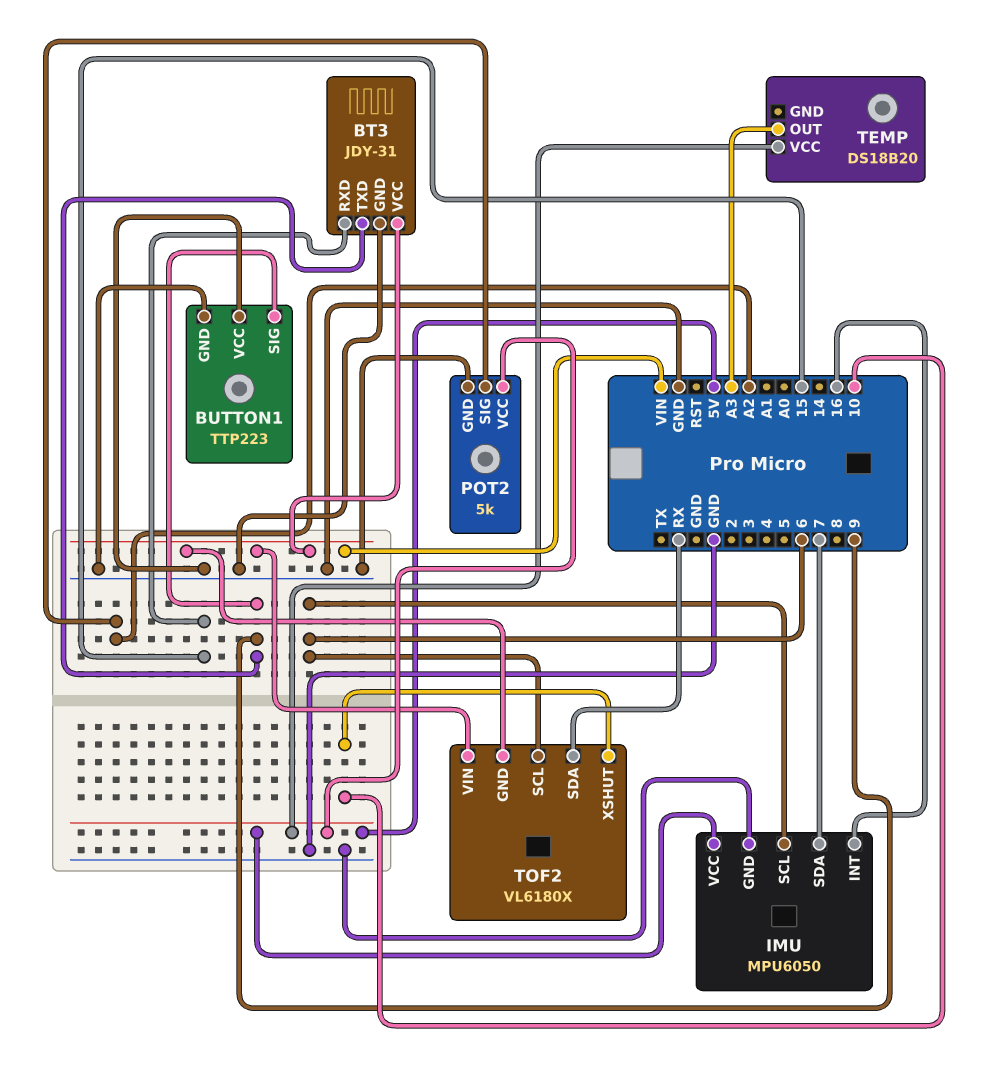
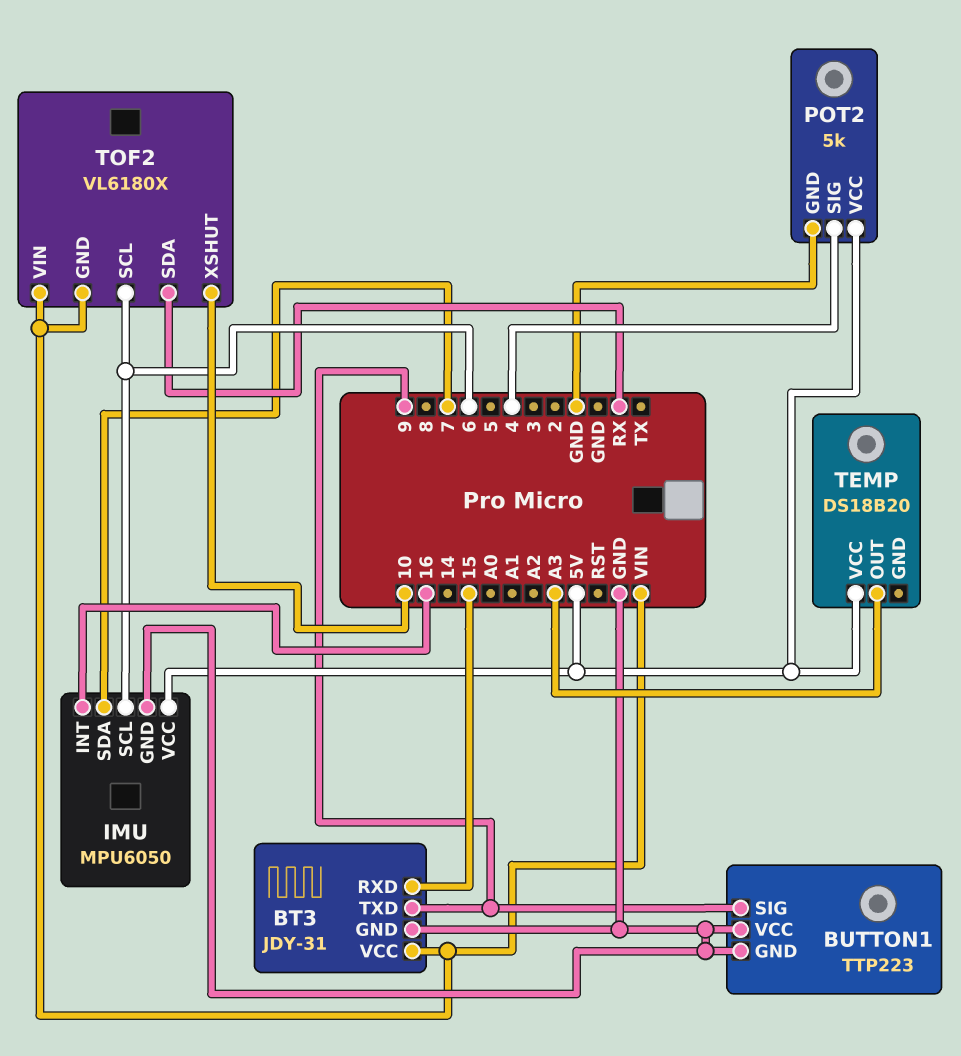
POT2 pin SIG: A2 -> 4

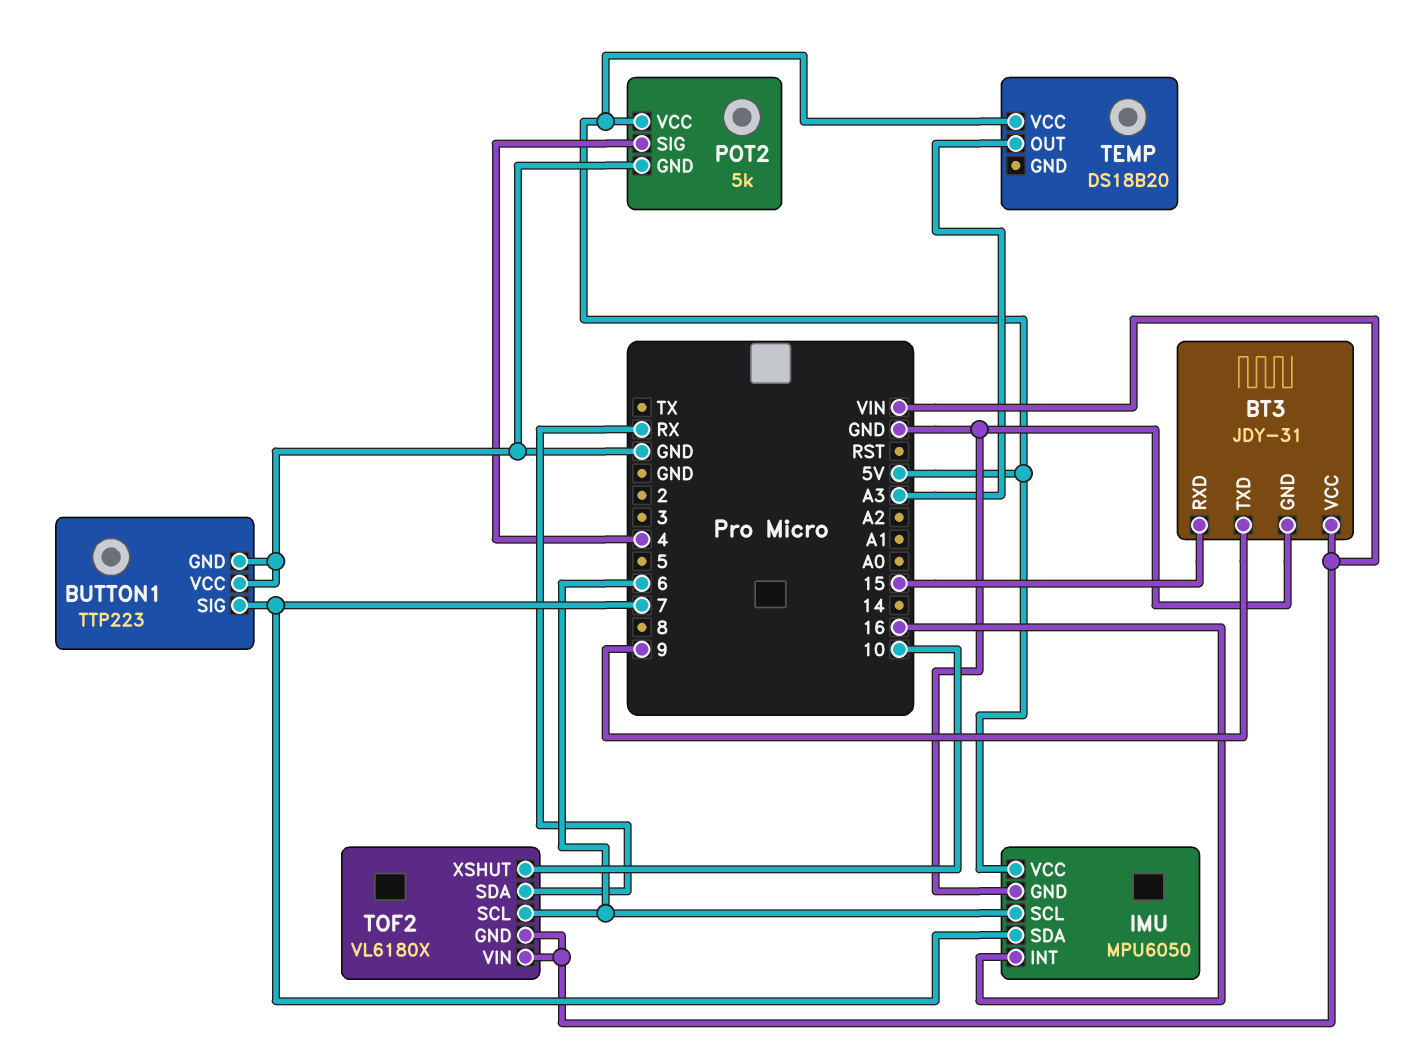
BUTTON1 pin SIG: 9 -> 7

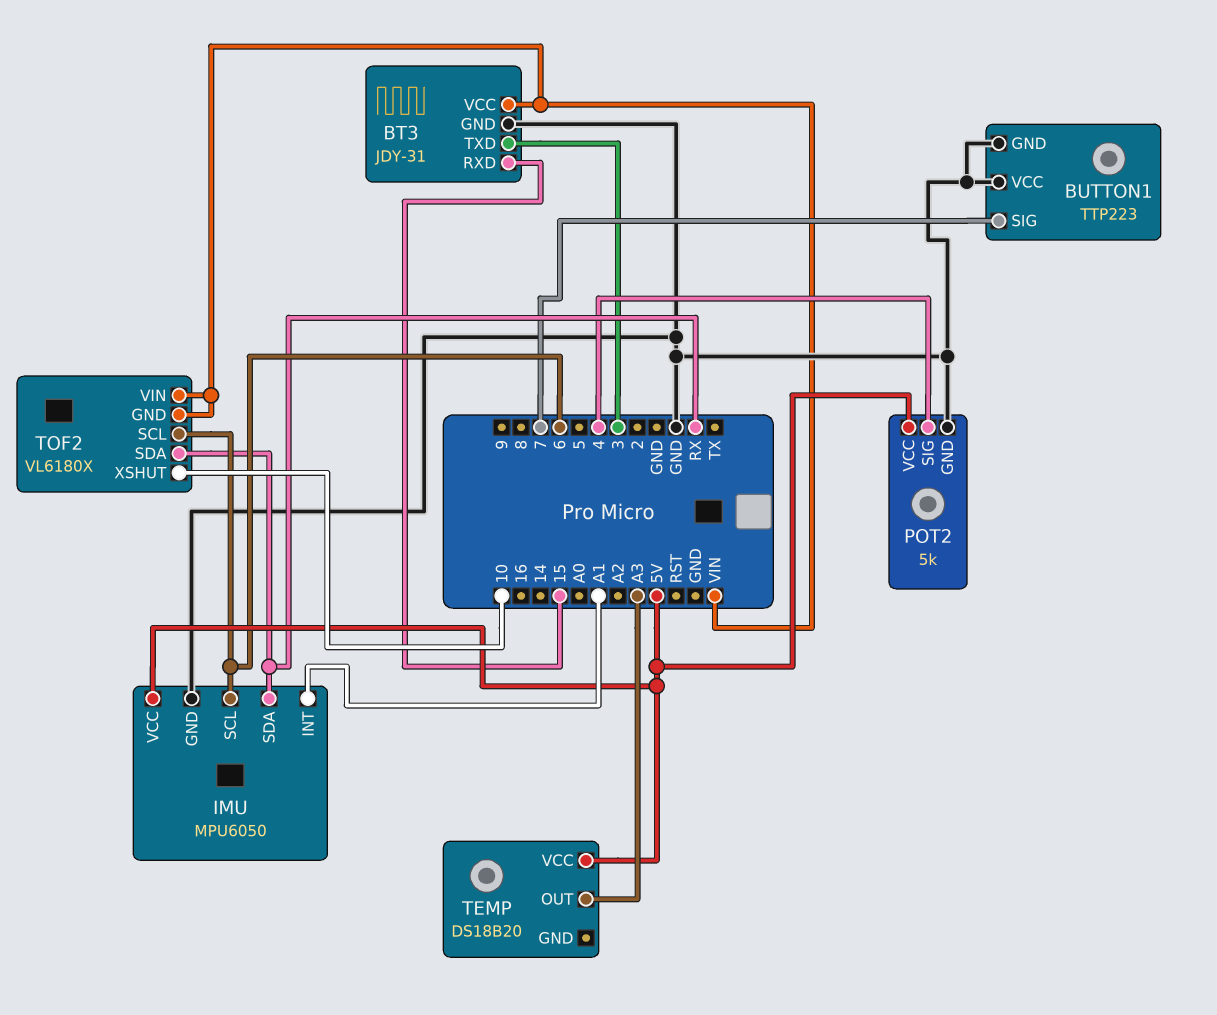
BT3 pin TXD: 9 -> 3
IMU pin INT: 16 -> A1
IMU pin SDA: 7 -> RX

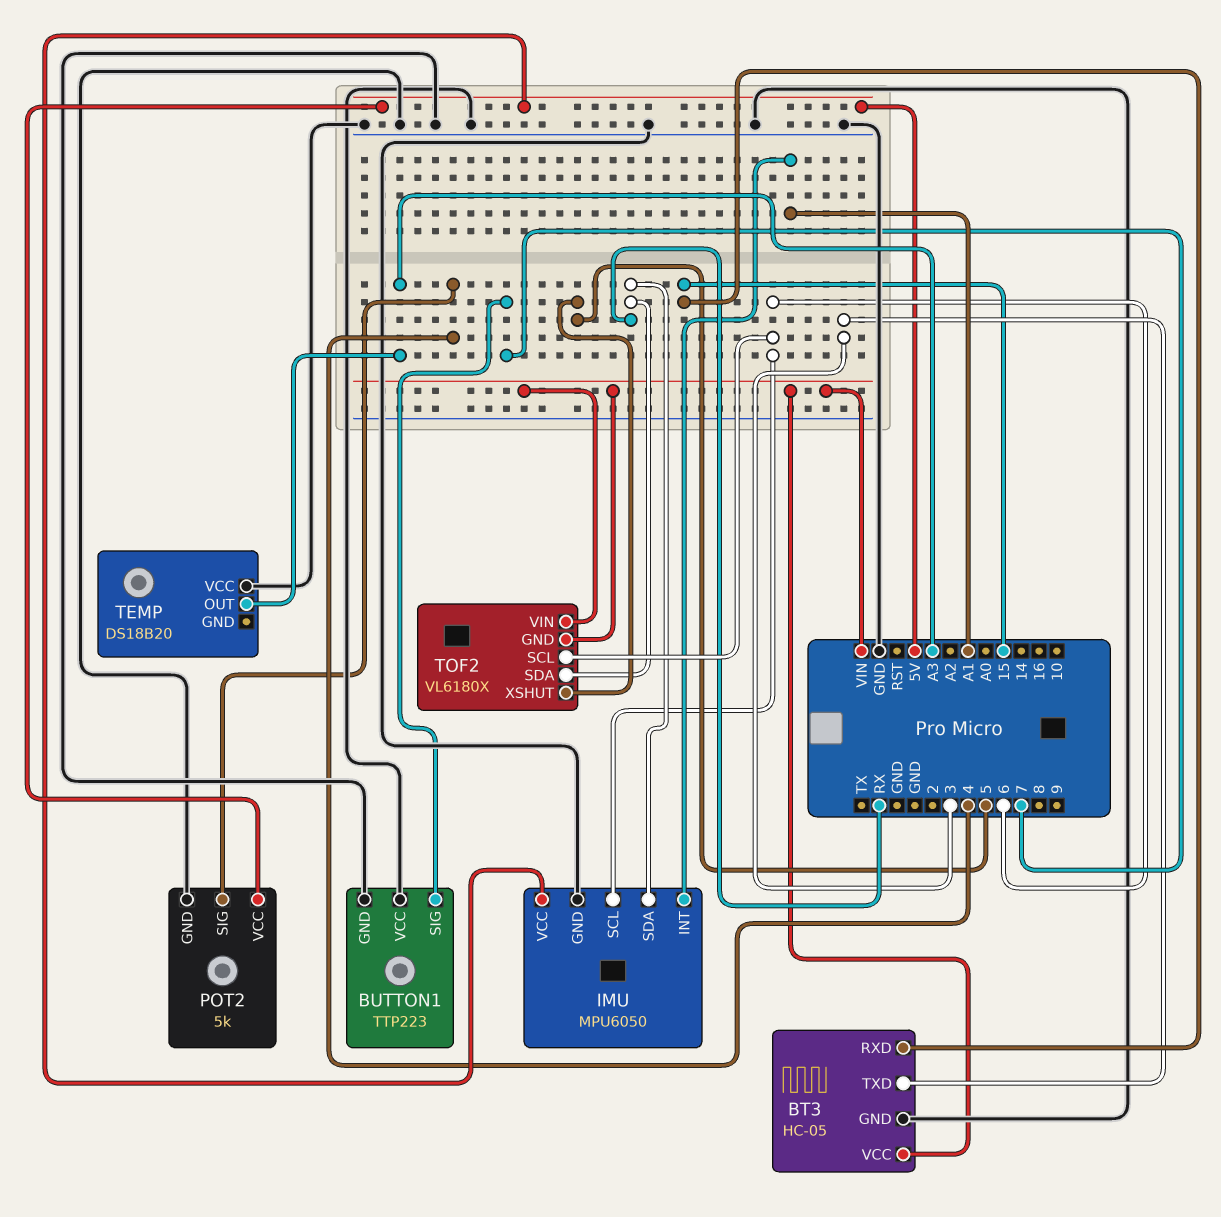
BT3: JDY-31 -> HC-05
TEMP pin VCC: 5V -> GND
TOF2 pin XSHUT: 10 -> 5

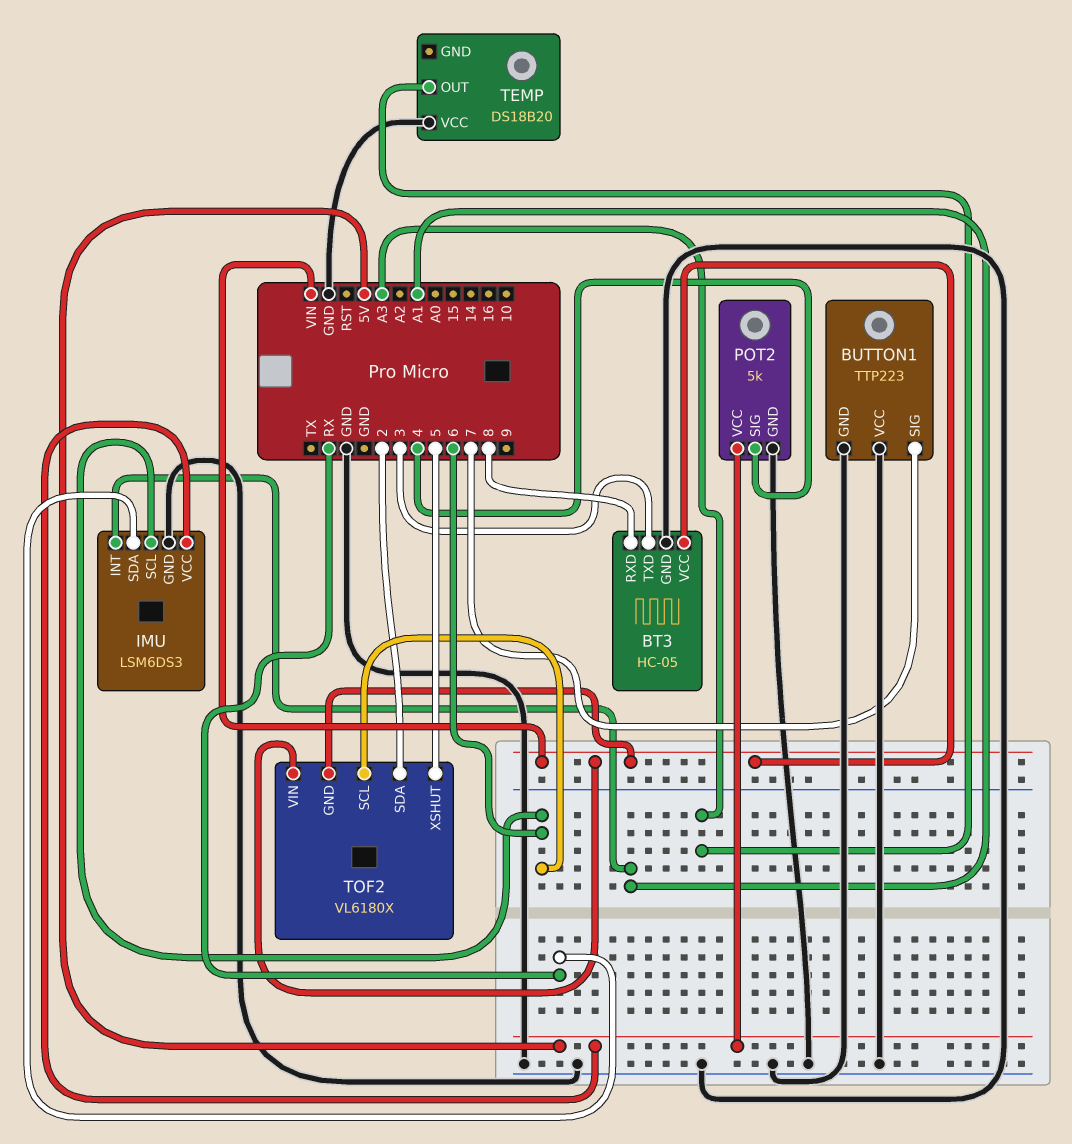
BT3 pin RXD: 15 -> 8
IMU: MPU6050 -> LSM6DS3
TOF2 pin SDA: RX -> 2

